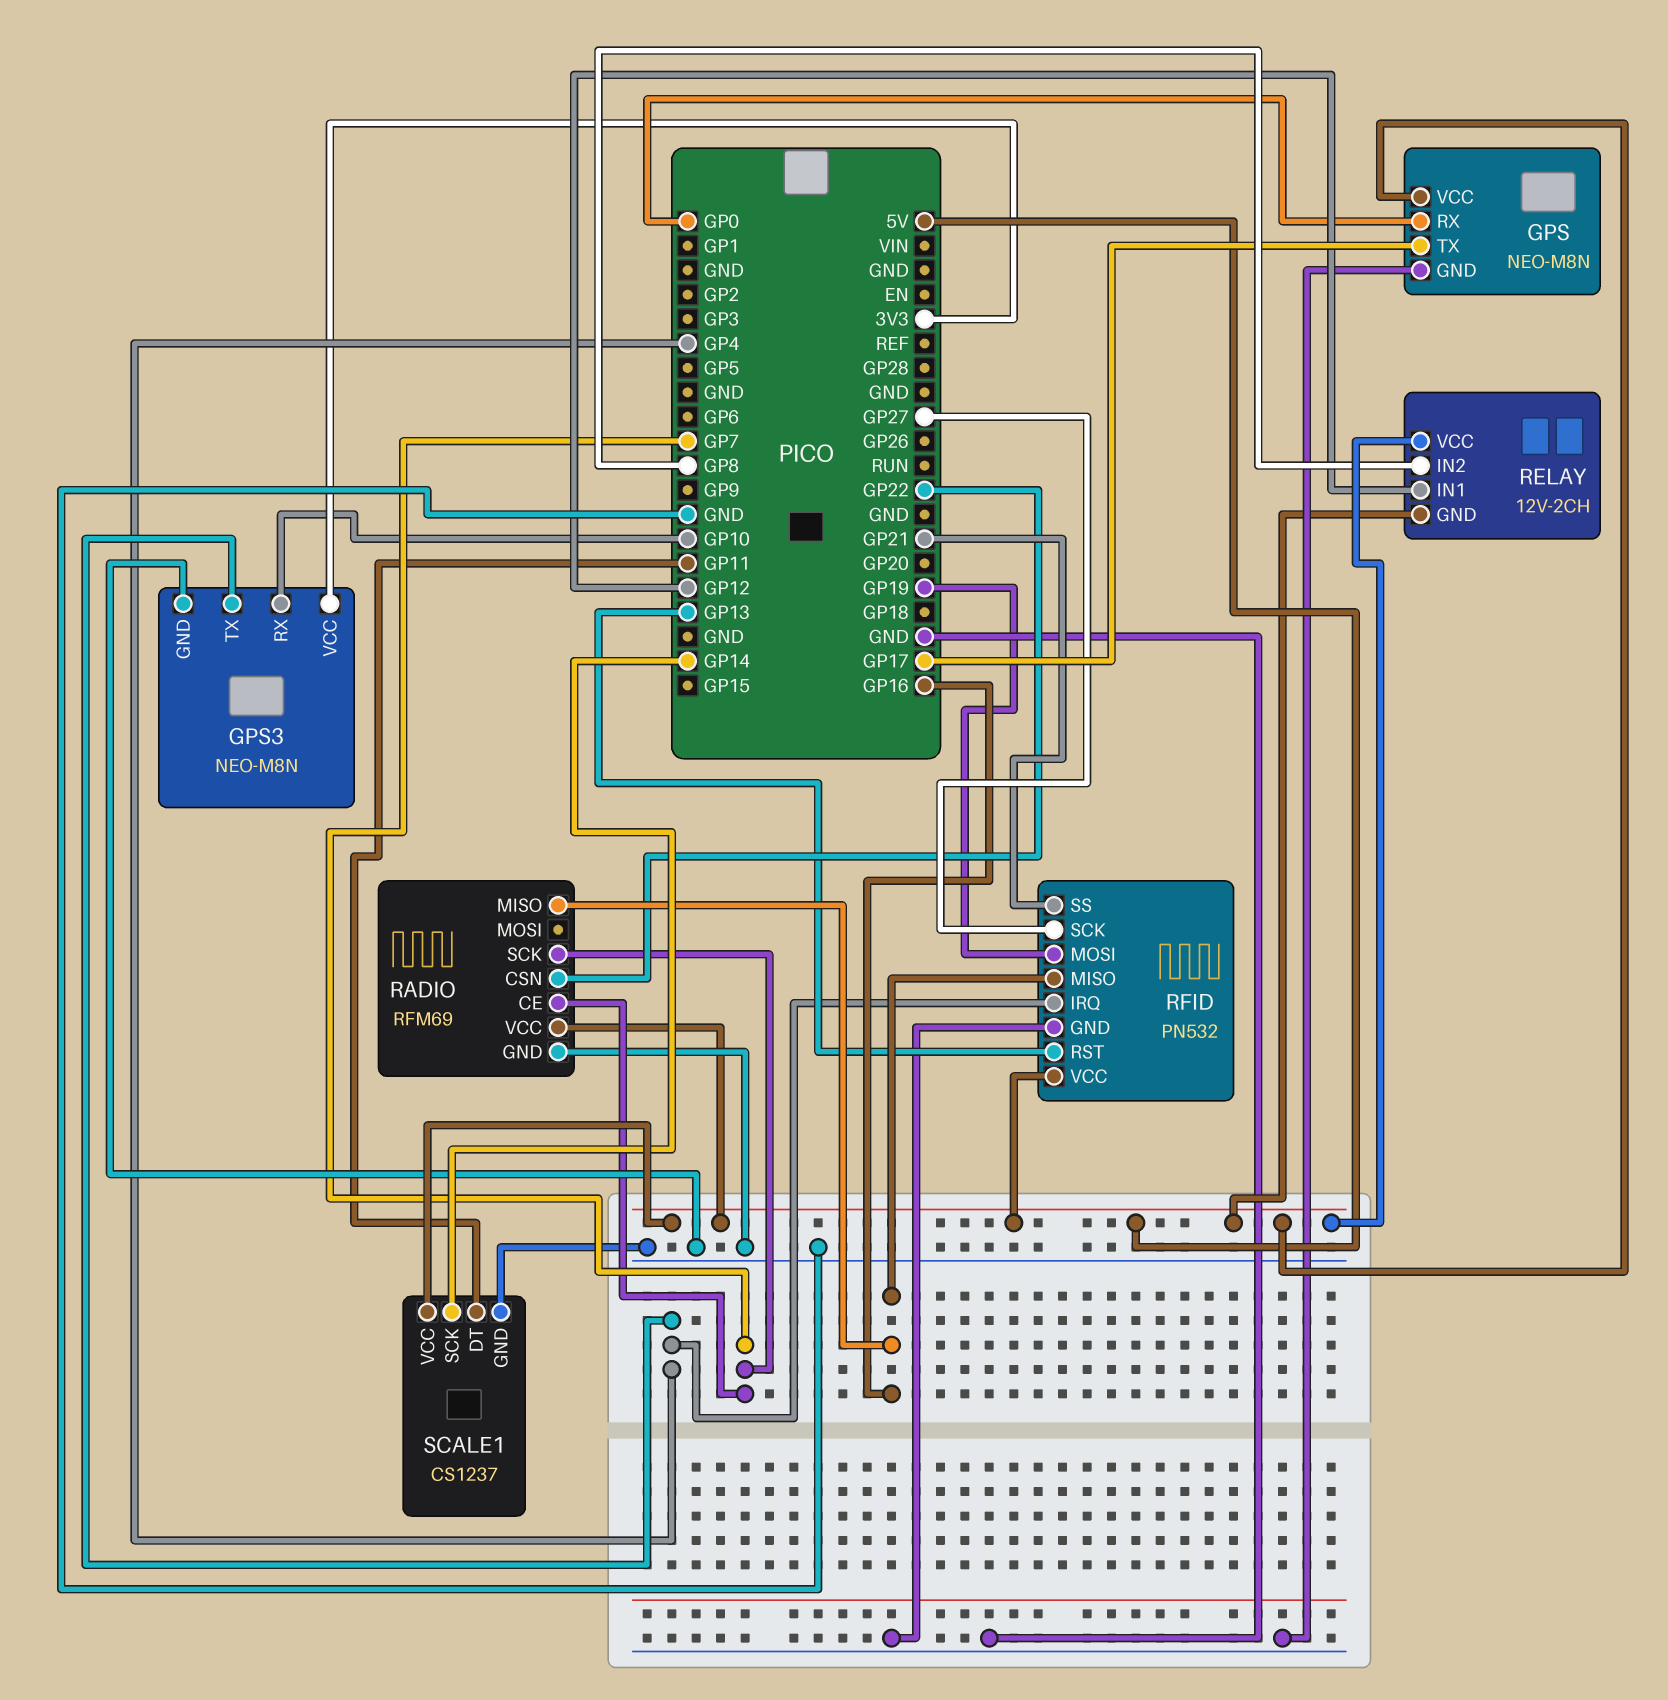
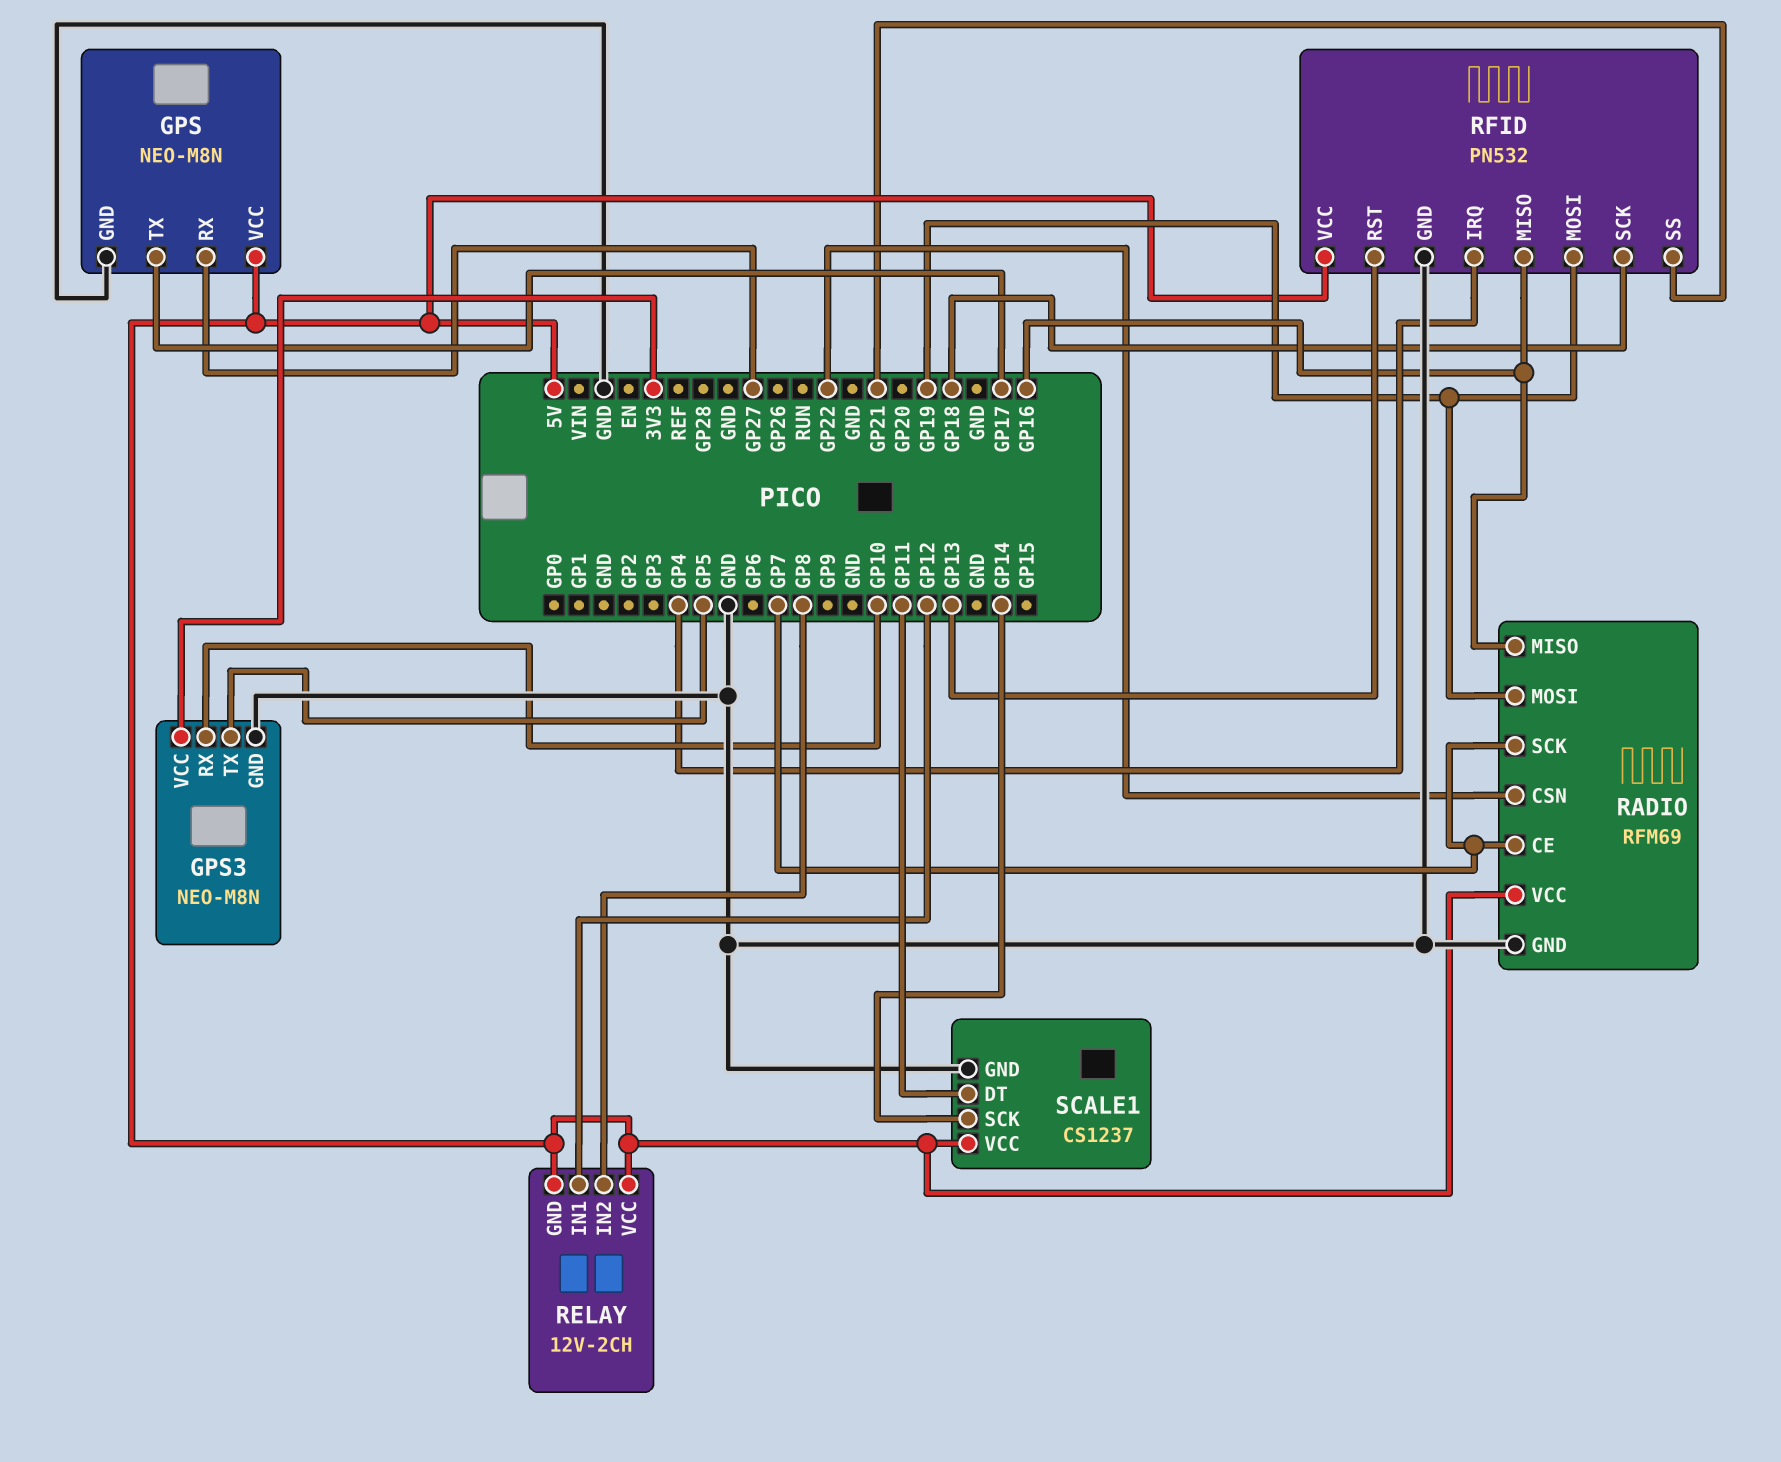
GPS pin RX: GP0 -> GP27
GPS3 pin TX: GP4 -> GP5
RADIO pin MOSI: none -> GP19
RFID pin SCK: GP27 -> GP18

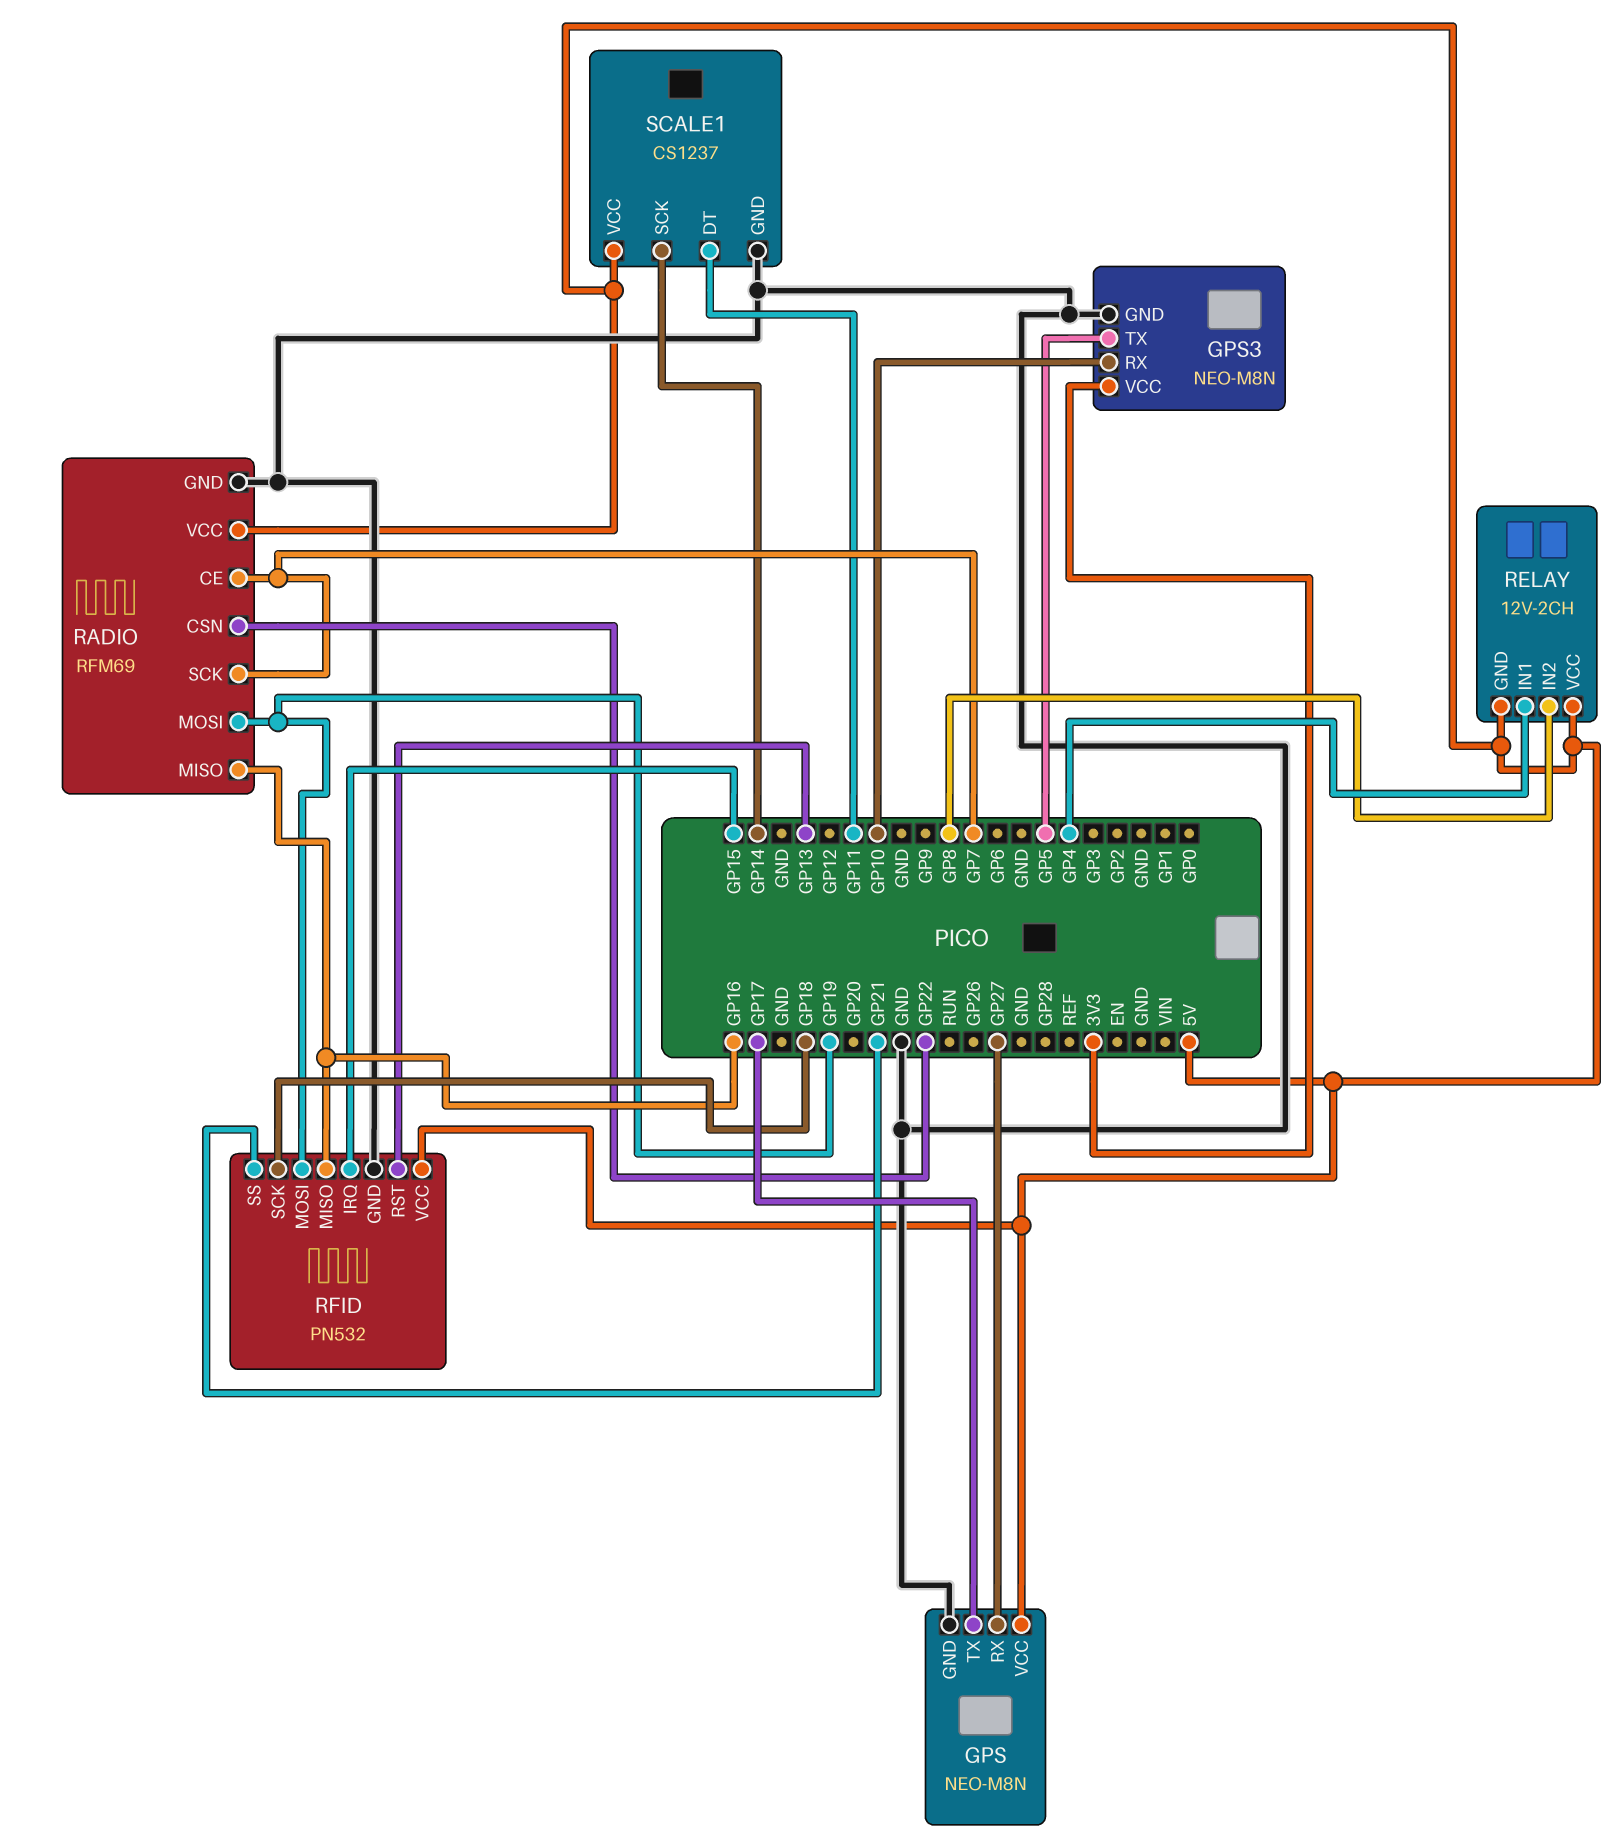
RELAY pin IN1: GP12 -> GP4
RFID pin IRQ: GP4 -> GP15

